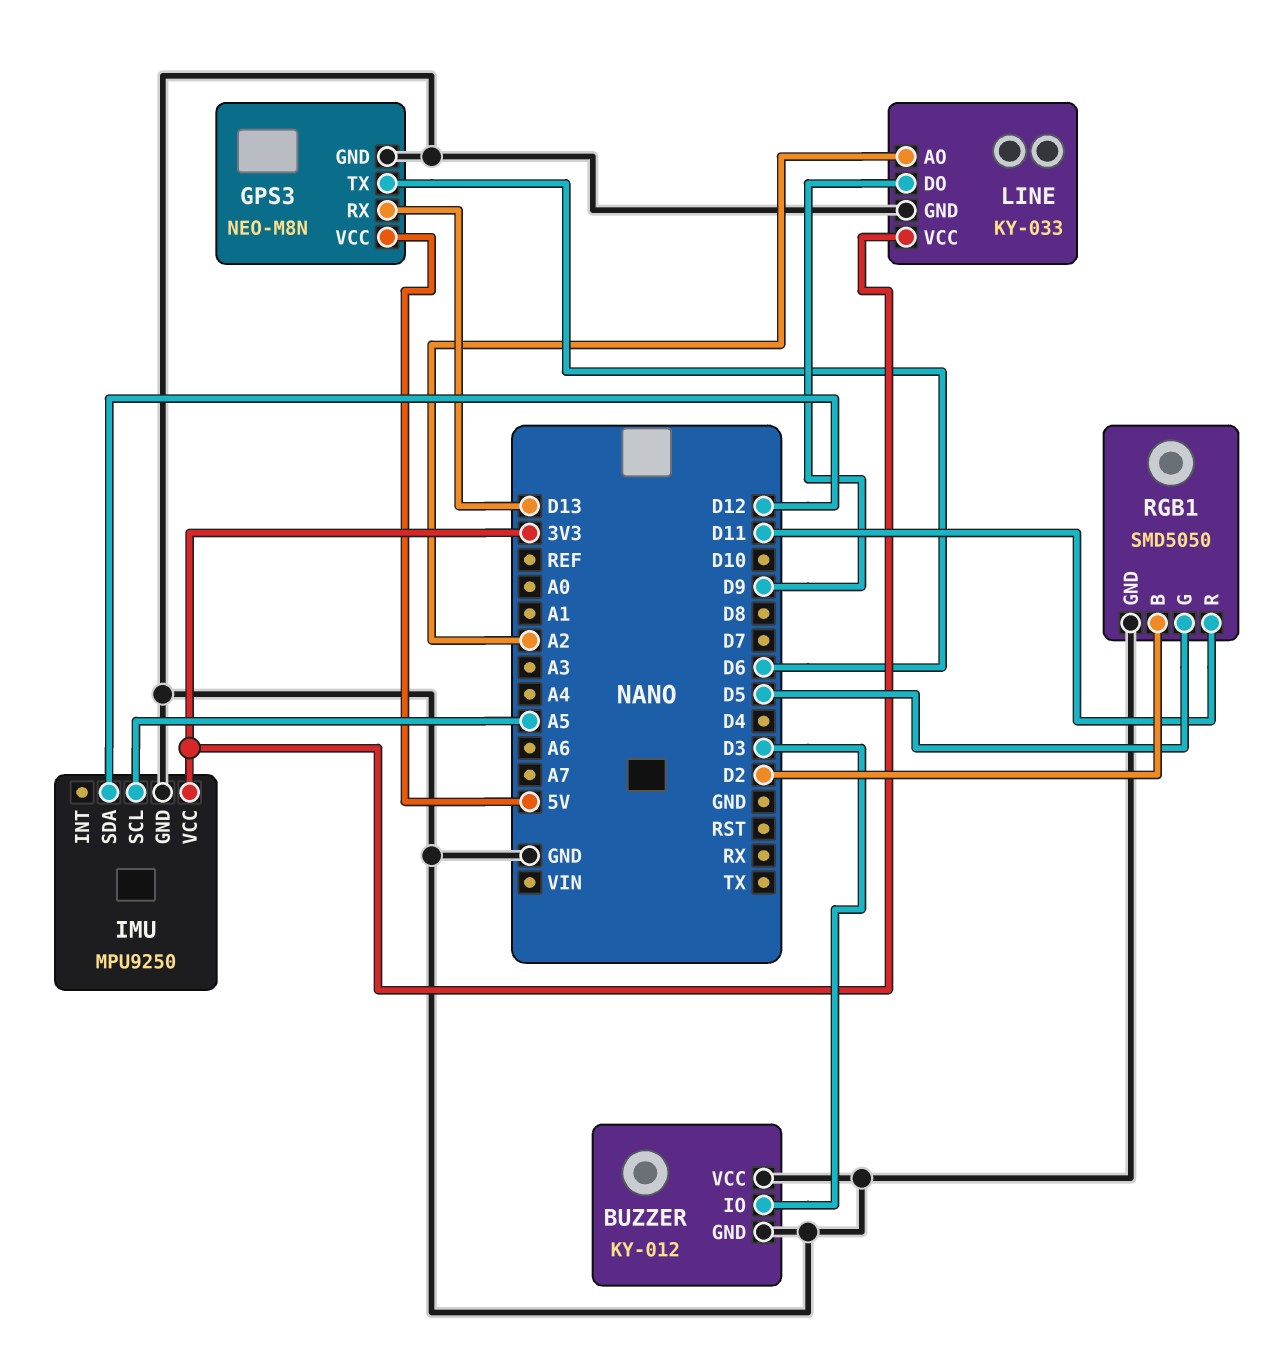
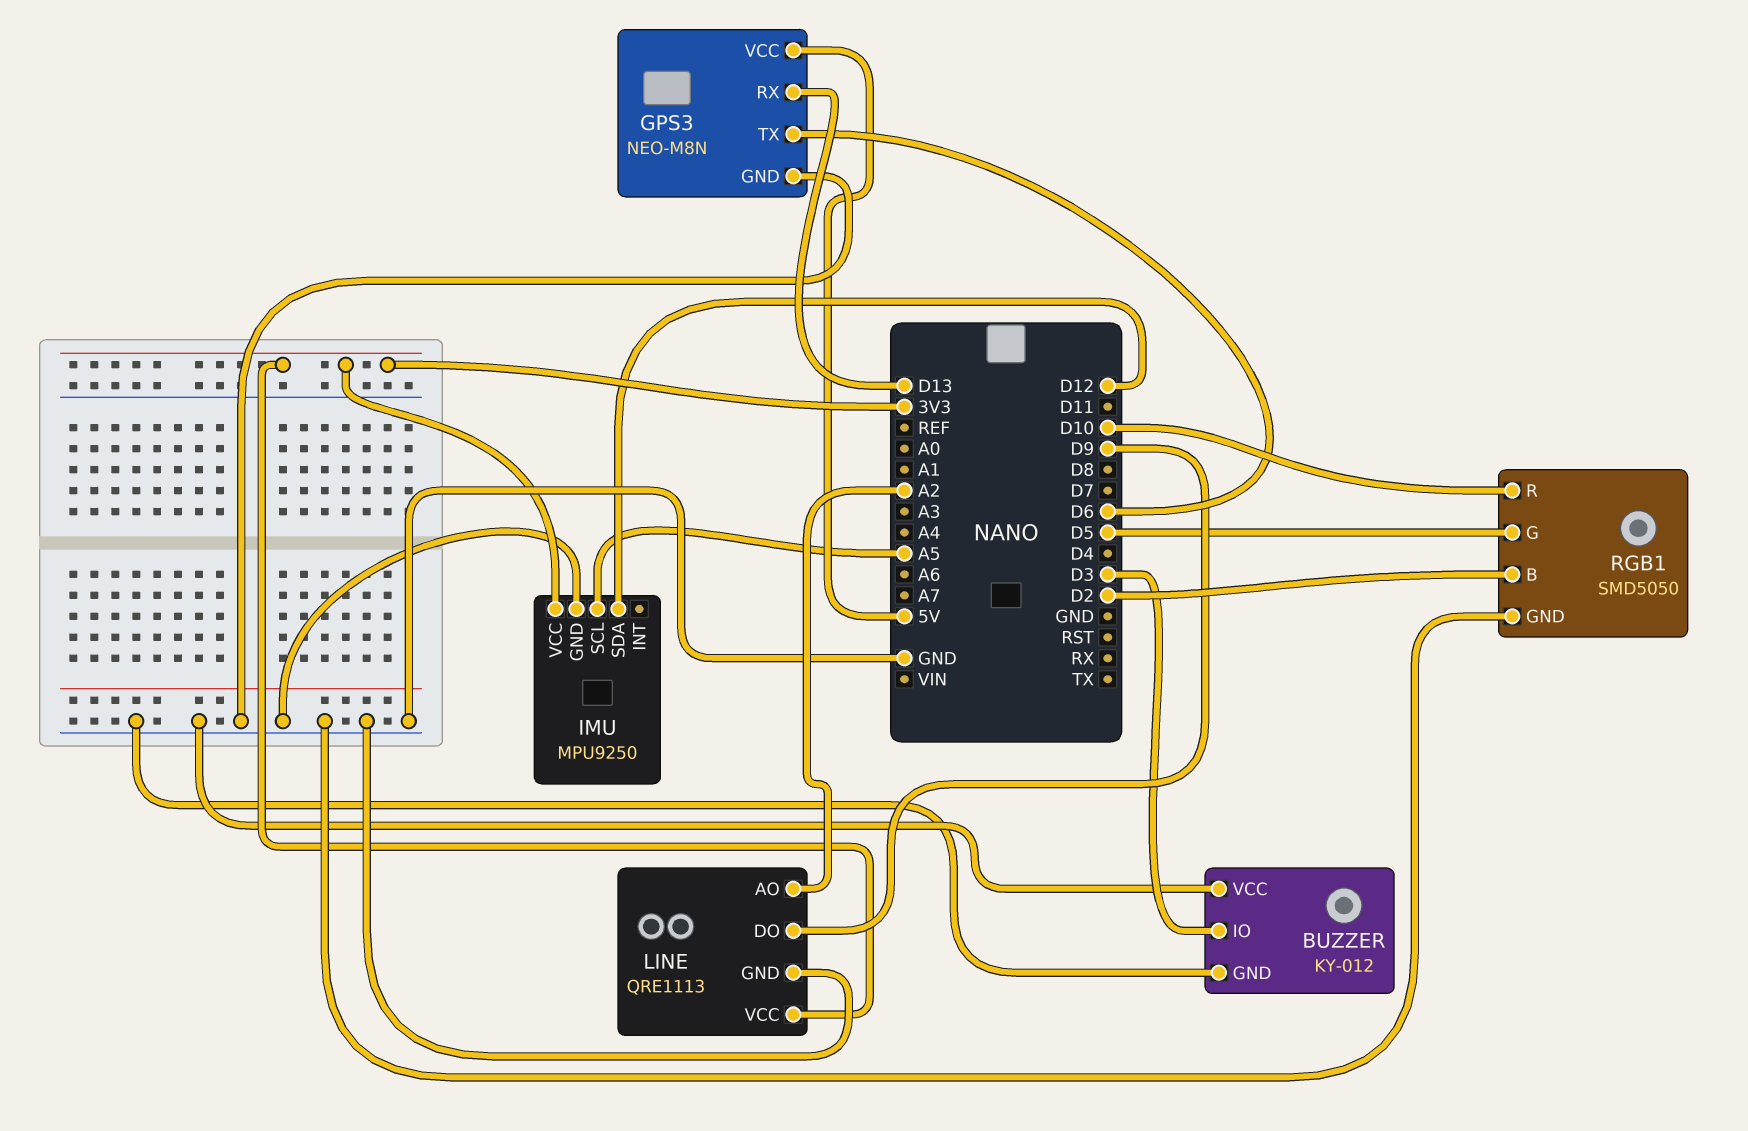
LINE: KY-033 -> QRE1113
RGB1 pin R: D11 -> D10

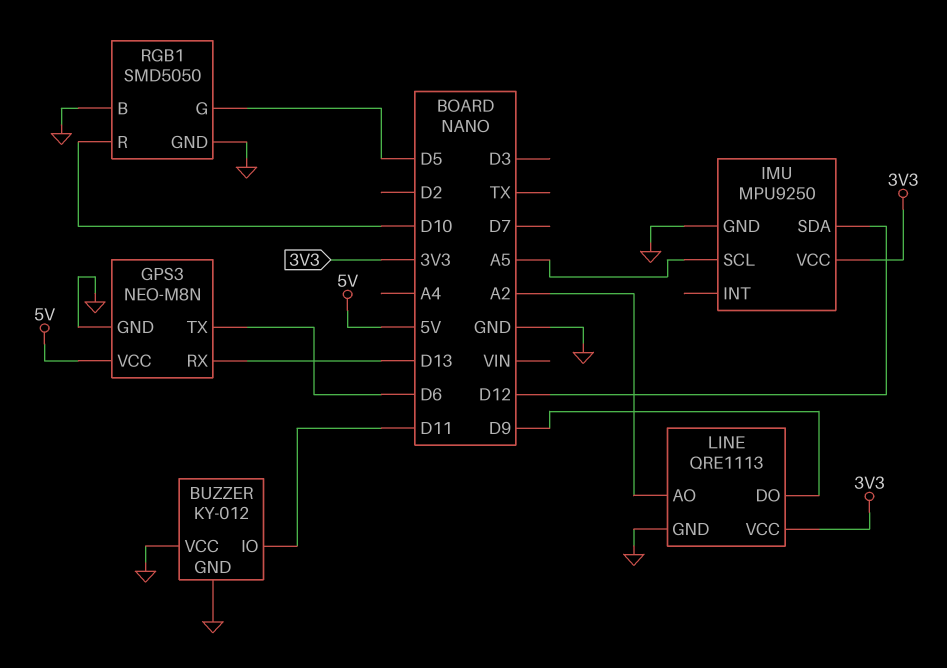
BUZZER pin IO: D3 -> D11
RGB1 pin B: D2 -> GND

